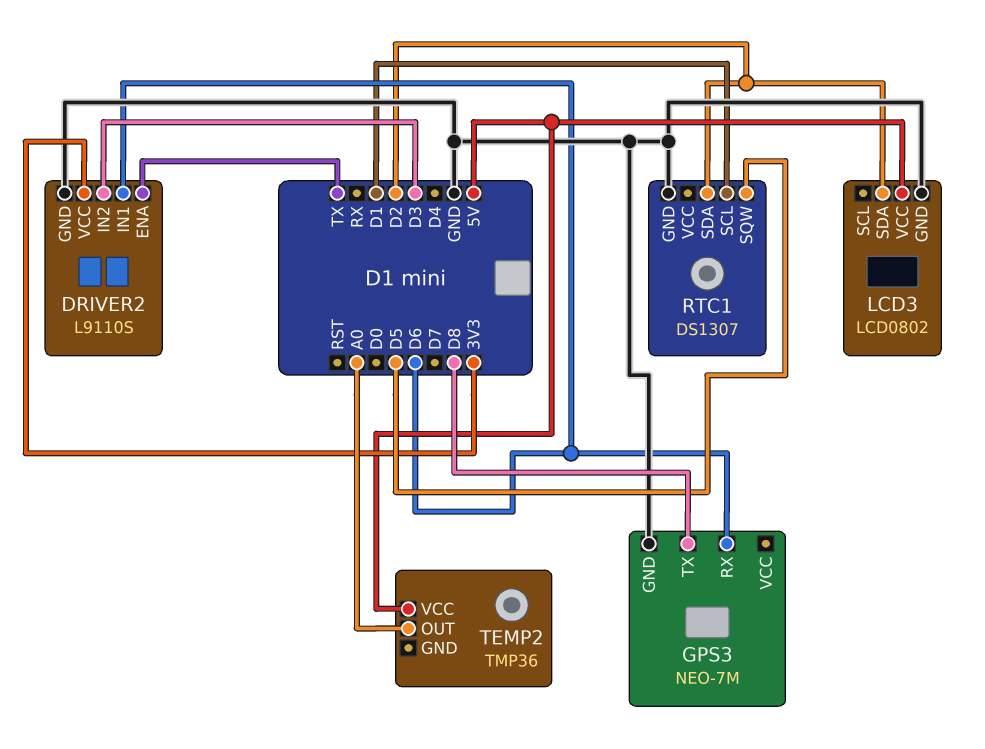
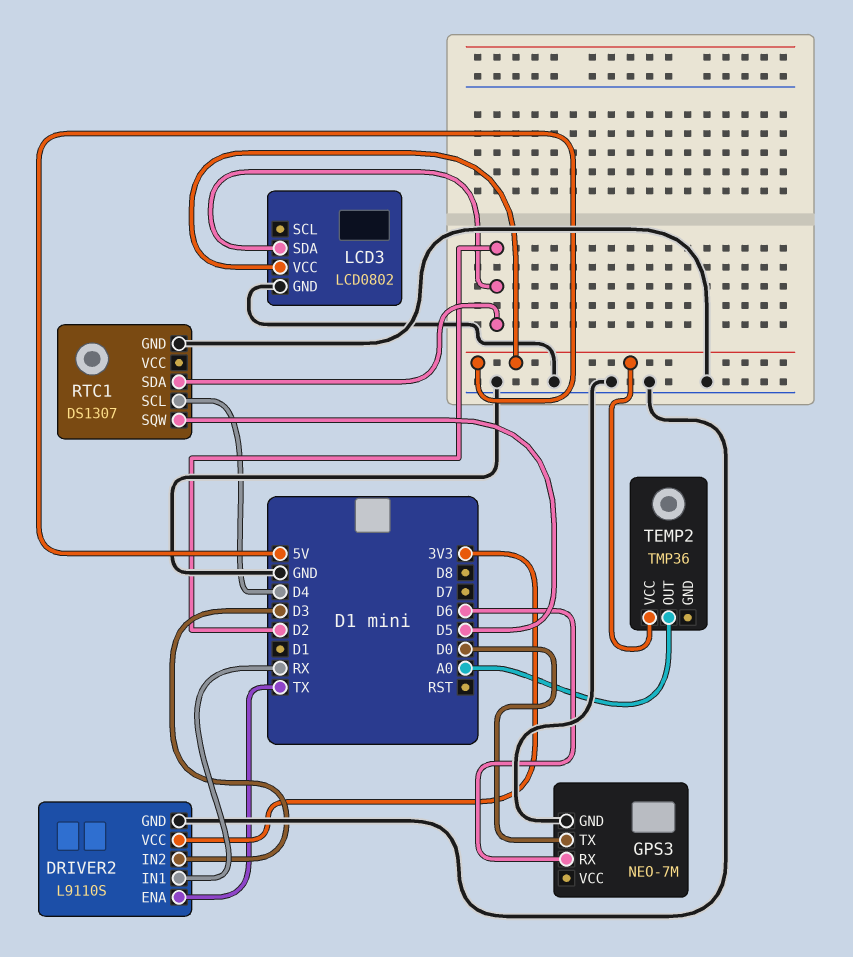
DRIVER2 pin IN1: D6 -> RX
GPS3 pin TX: D8 -> D0
RTC1 pin SCL: D1 -> D4

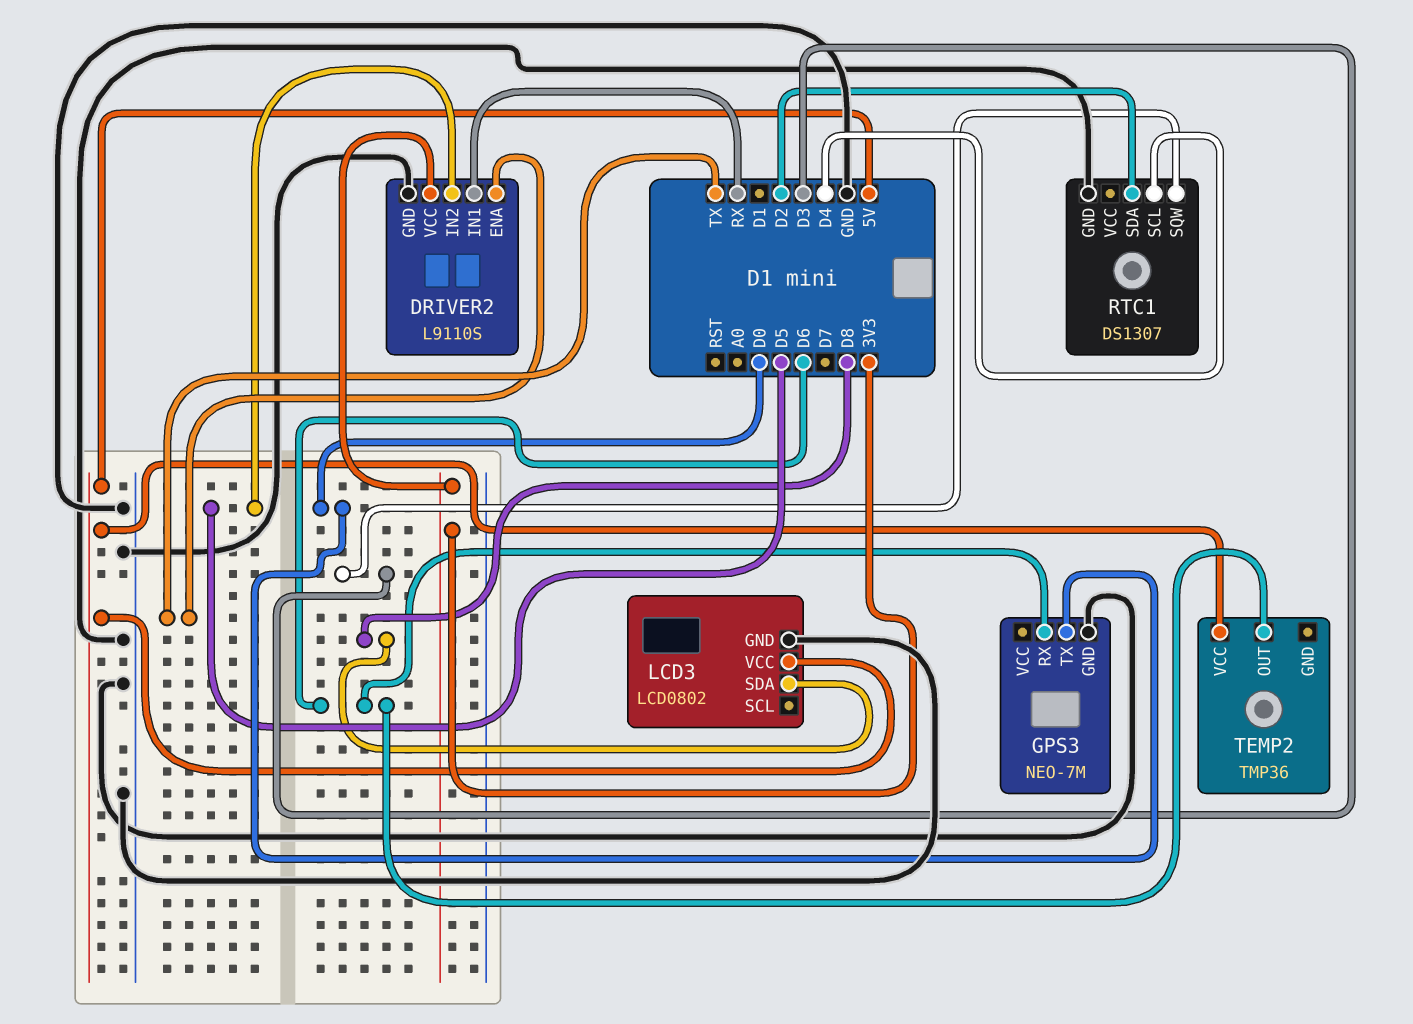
DRIVER2 pin IN2: D3 -> D5
LCD3 pin SDA: D2 -> D8
RTC1 pin SQW: D5 -> D3
TEMP2 pin OUT: A0 -> D6

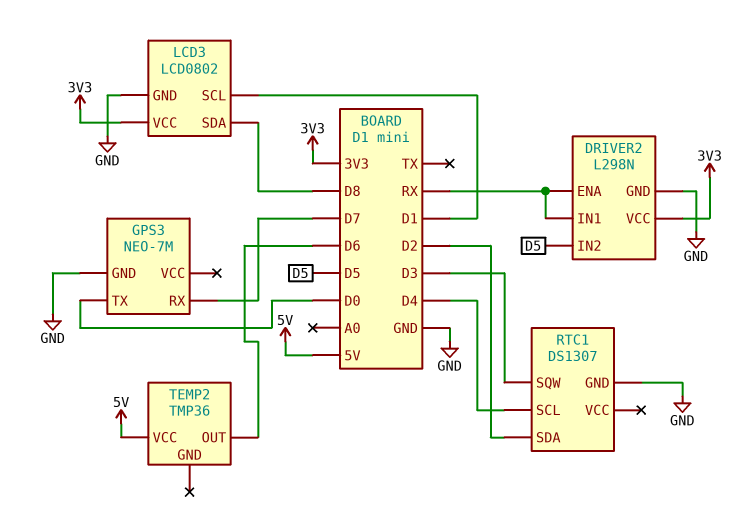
DRIVER2: L9110S -> L298N
DRIVER2 pin ENA: TX -> RX
GPS3 pin RX: D6 -> D7
LCD3 pin SCL: none -> D1
LCD3 pin VCC: 5V -> 3V3

